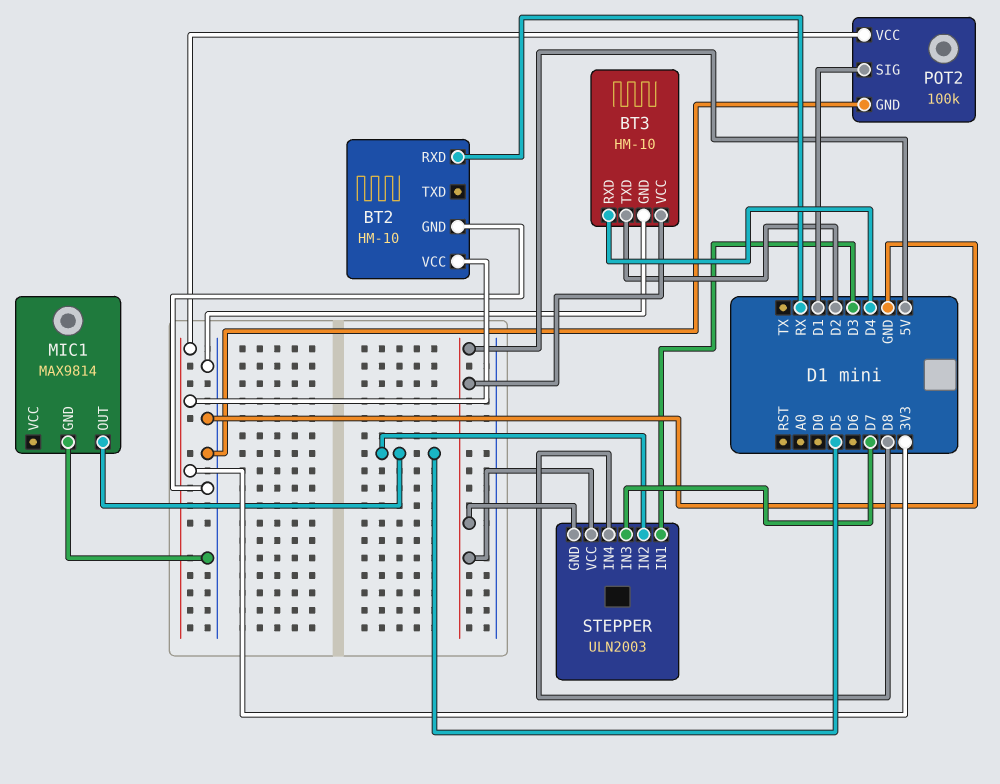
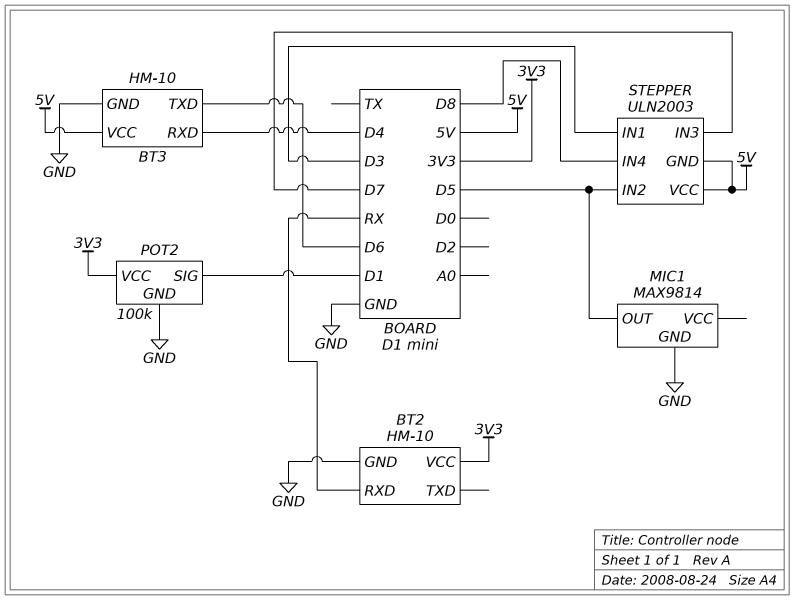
BT3 pin TXD: D2 -> D6

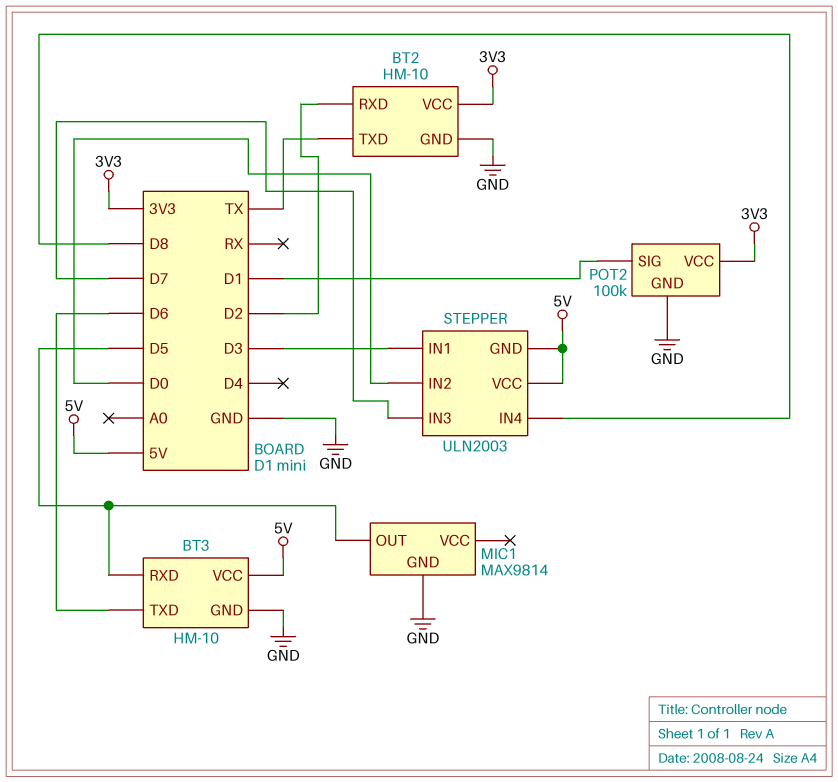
BT2 pin RXD: RX -> D2
BT2 pin TXD: none -> TX
BT3 pin RXD: D4 -> D5
STEPPER pin IN2: D5 -> D0

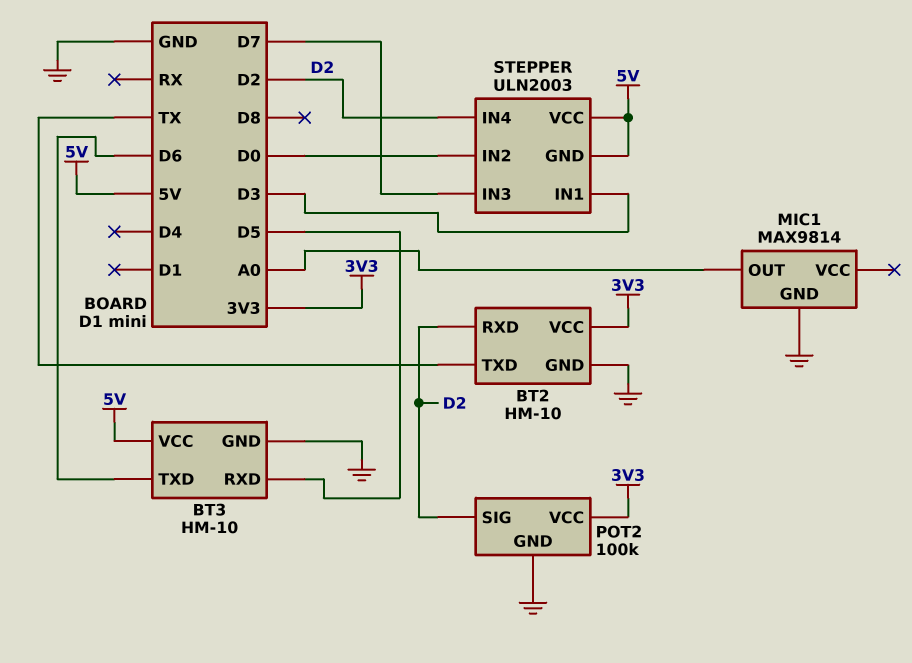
MIC1 pin OUT: D5 -> A0
POT2 pin SIG: D1 -> D2
STEPPER pin IN4: D8 -> D2

